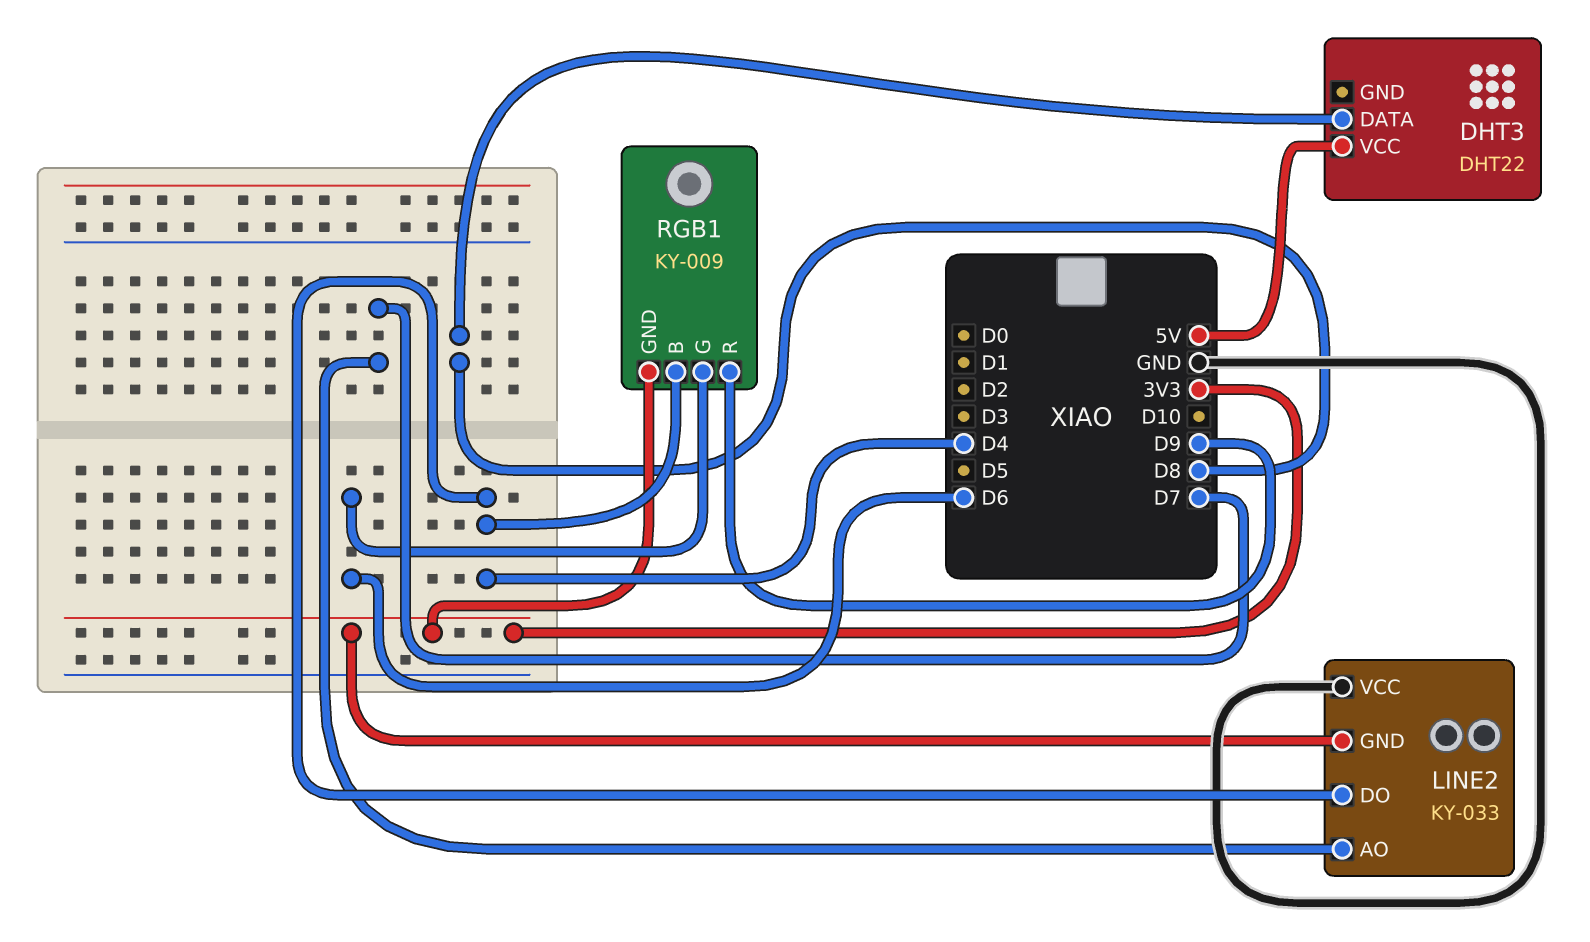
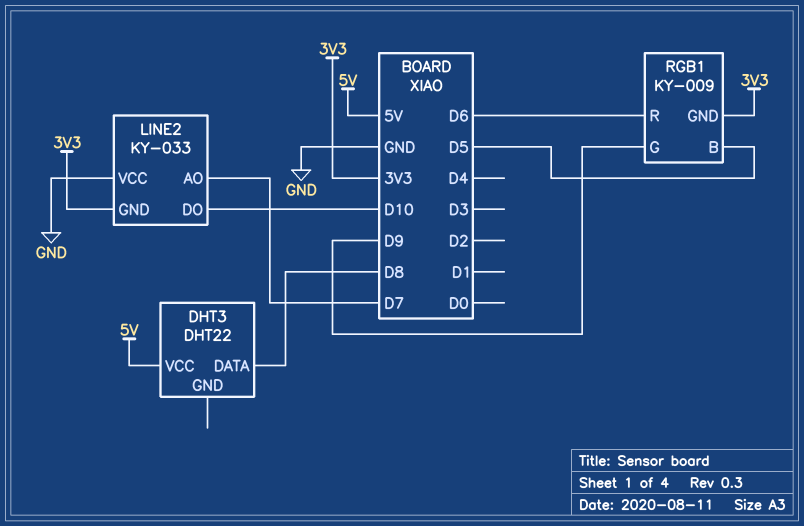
LINE2 pin DO: D4 -> D10
RGB1 pin B: D4 -> D5
RGB1 pin G: D6 -> D9
RGB1 pin R: D9 -> D6

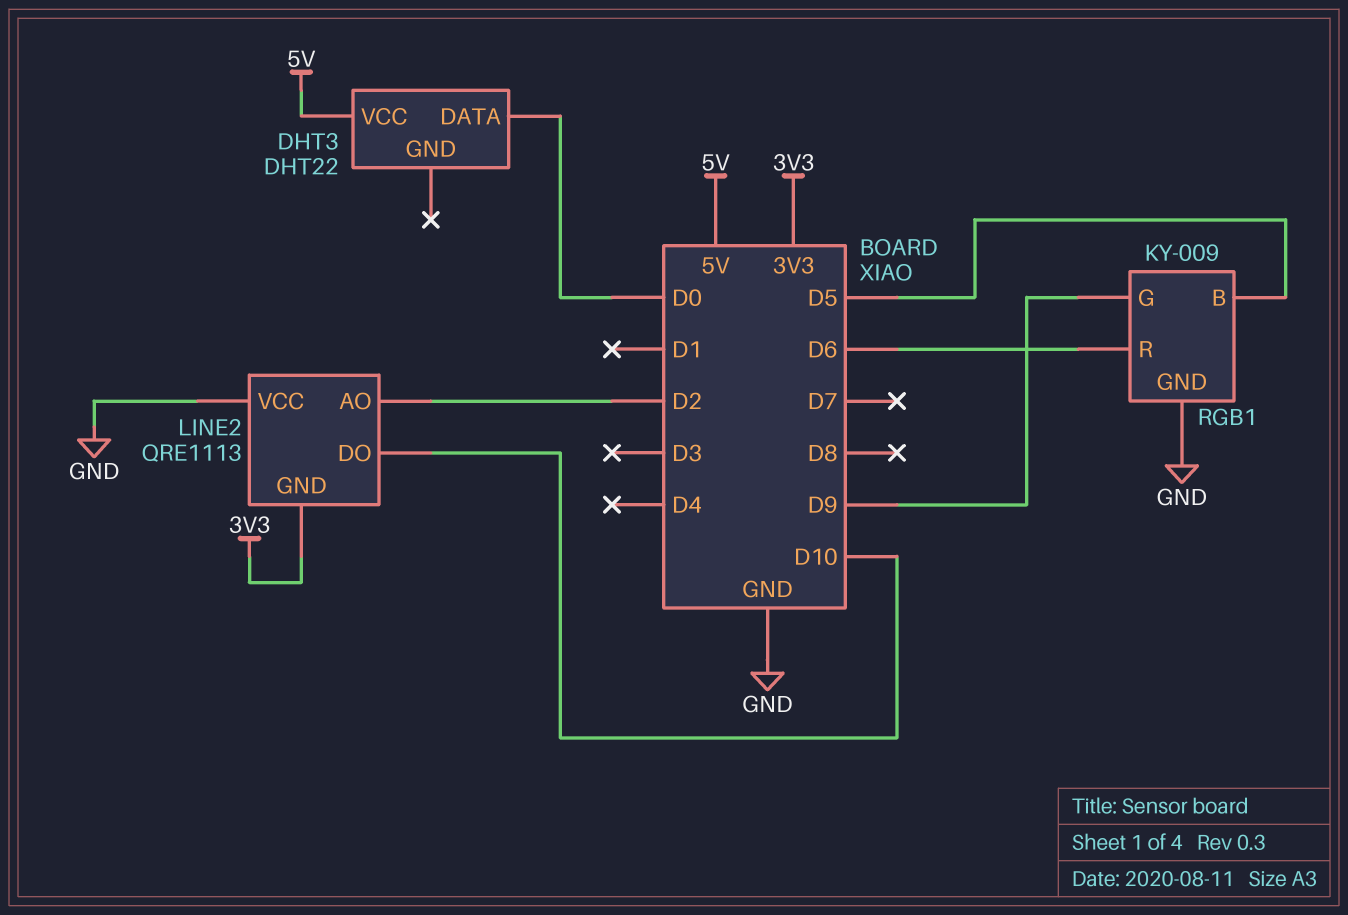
DHT3 pin DATA: D8 -> D0
LINE2: KY-033 -> QRE1113
LINE2 pin AO: D7 -> D2
RGB1 pin GND: 3V3 -> GND

